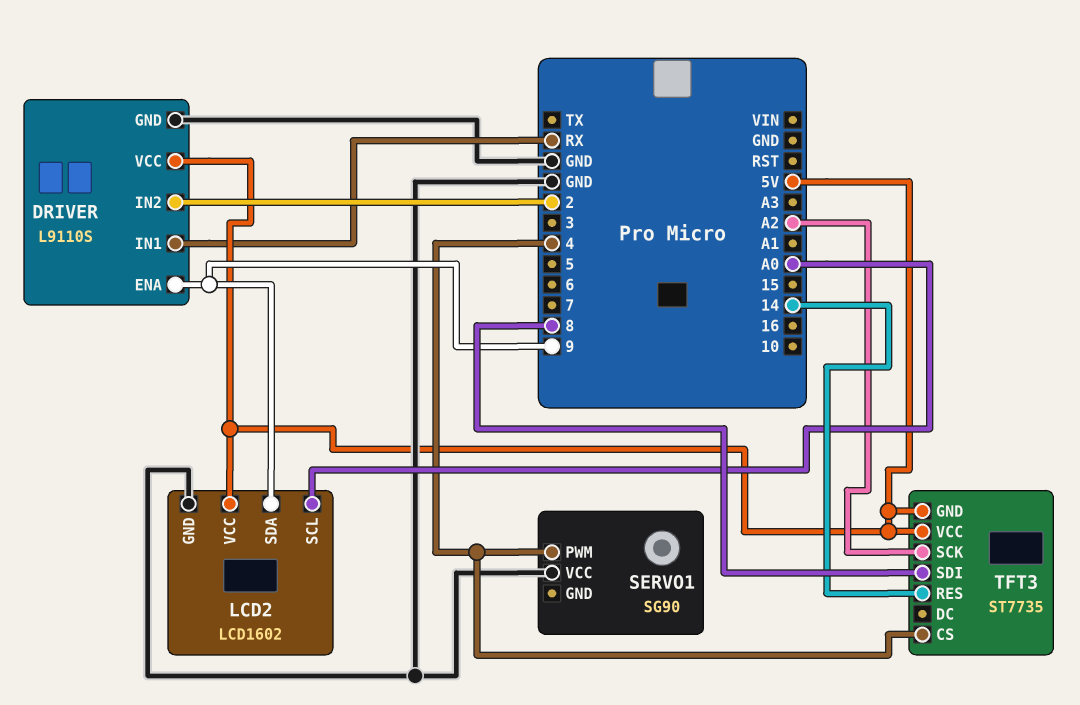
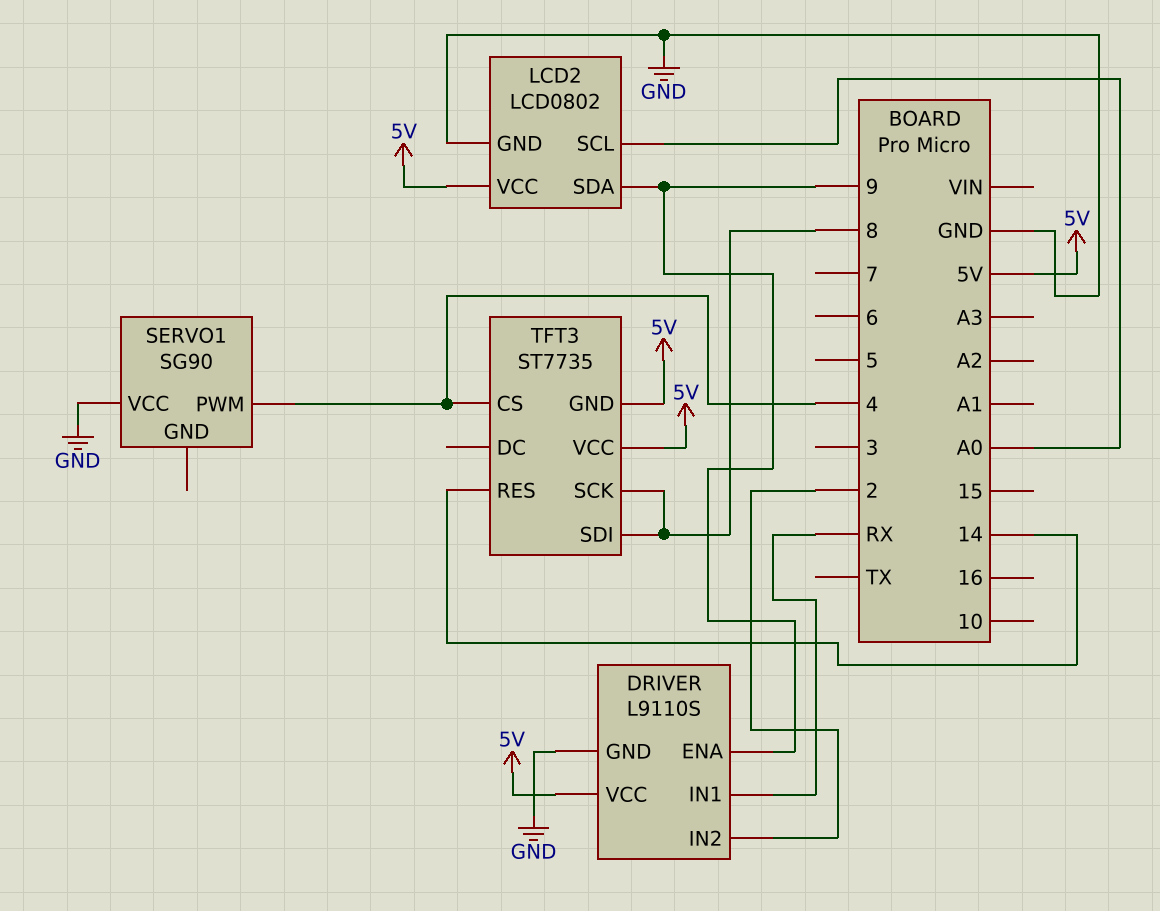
LCD2: LCD1602 -> LCD0802
TFT3 pin SCK: A2 -> 8

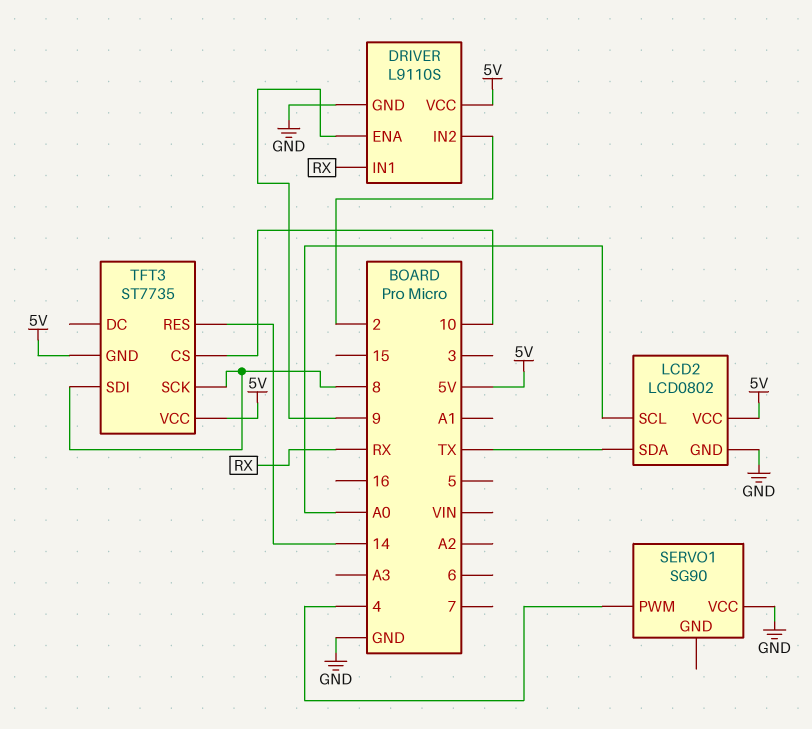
LCD2 pin SDA: 9 -> TX
TFT3 pin CS: 4 -> 10

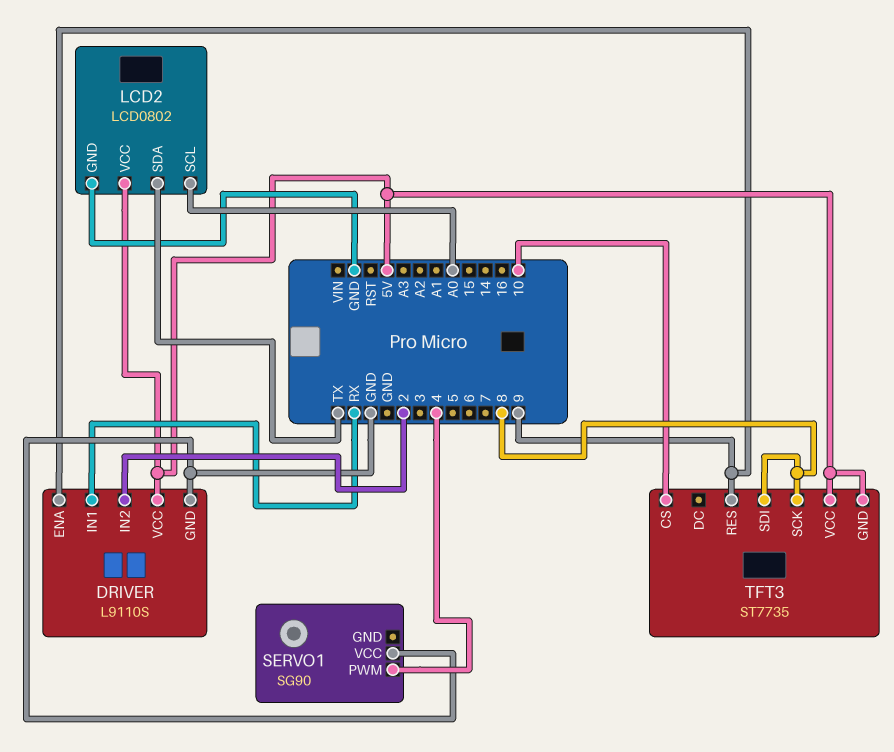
TFT3 pin RES: 14 -> 9

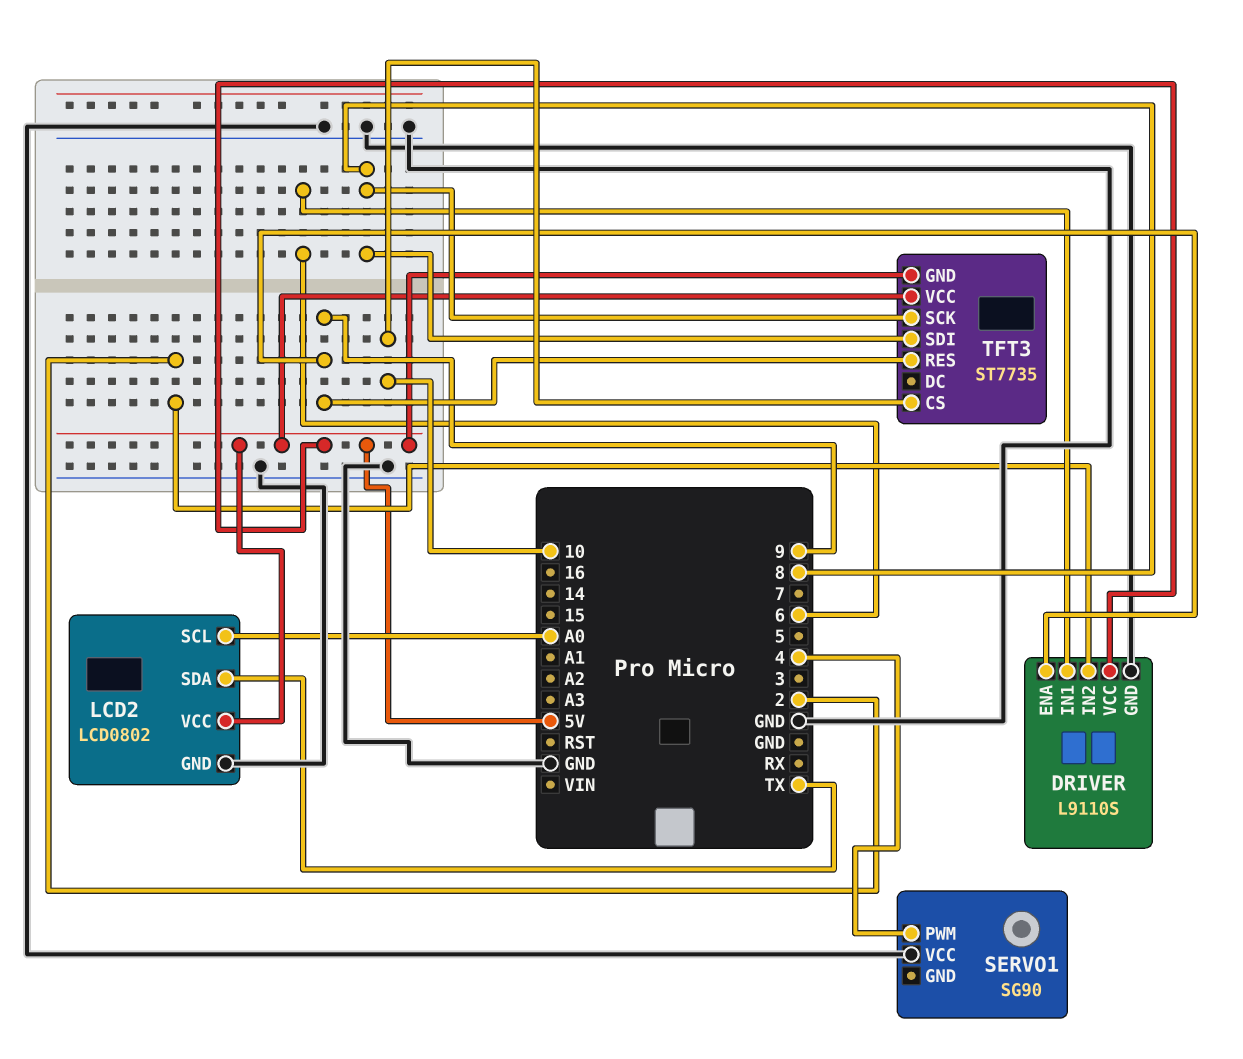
DRIVER pin IN1: RX -> 6

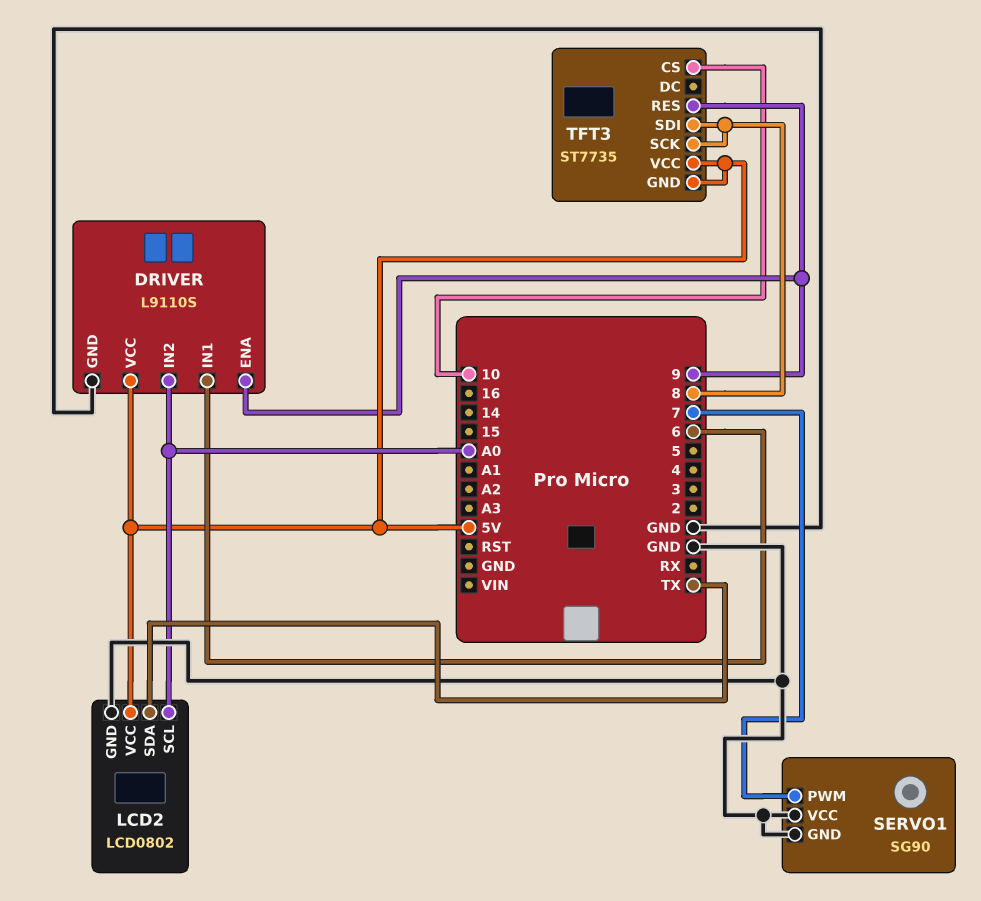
DRIVER pin IN2: 2 -> A0
SERVO1 pin GND: none -> GND
SERVO1 pin PWM: 4 -> 7

